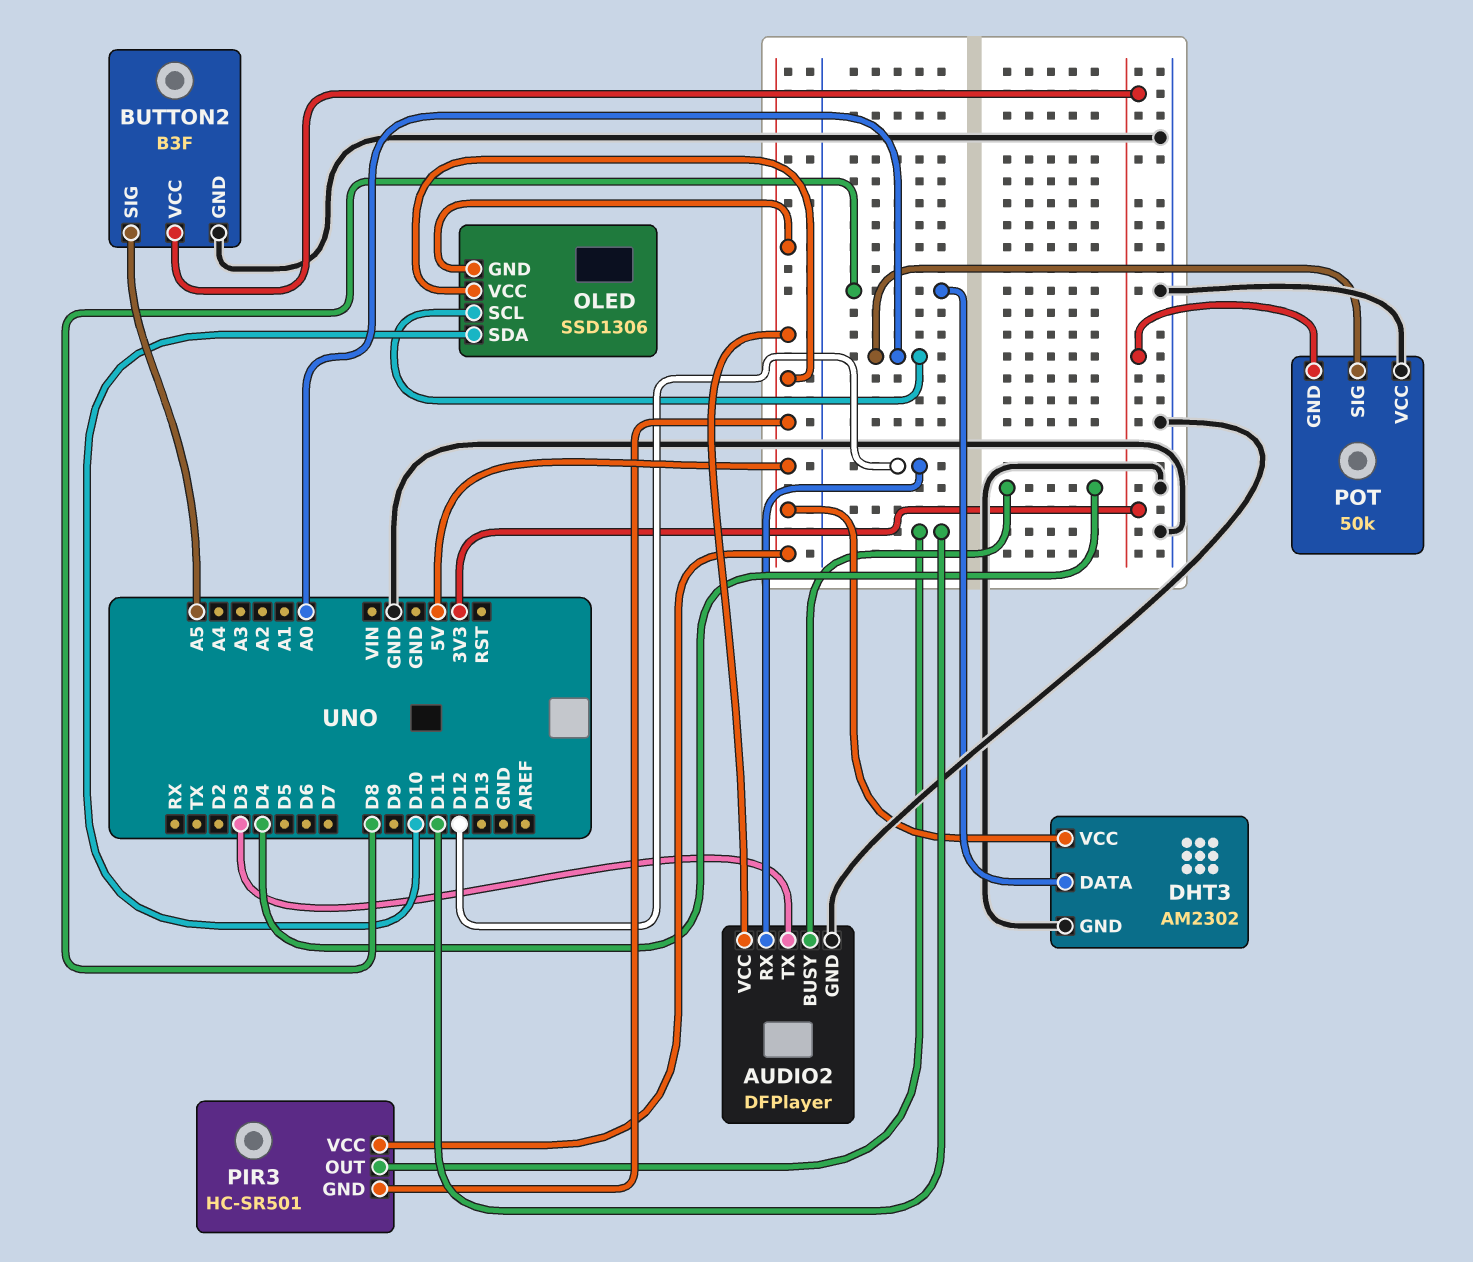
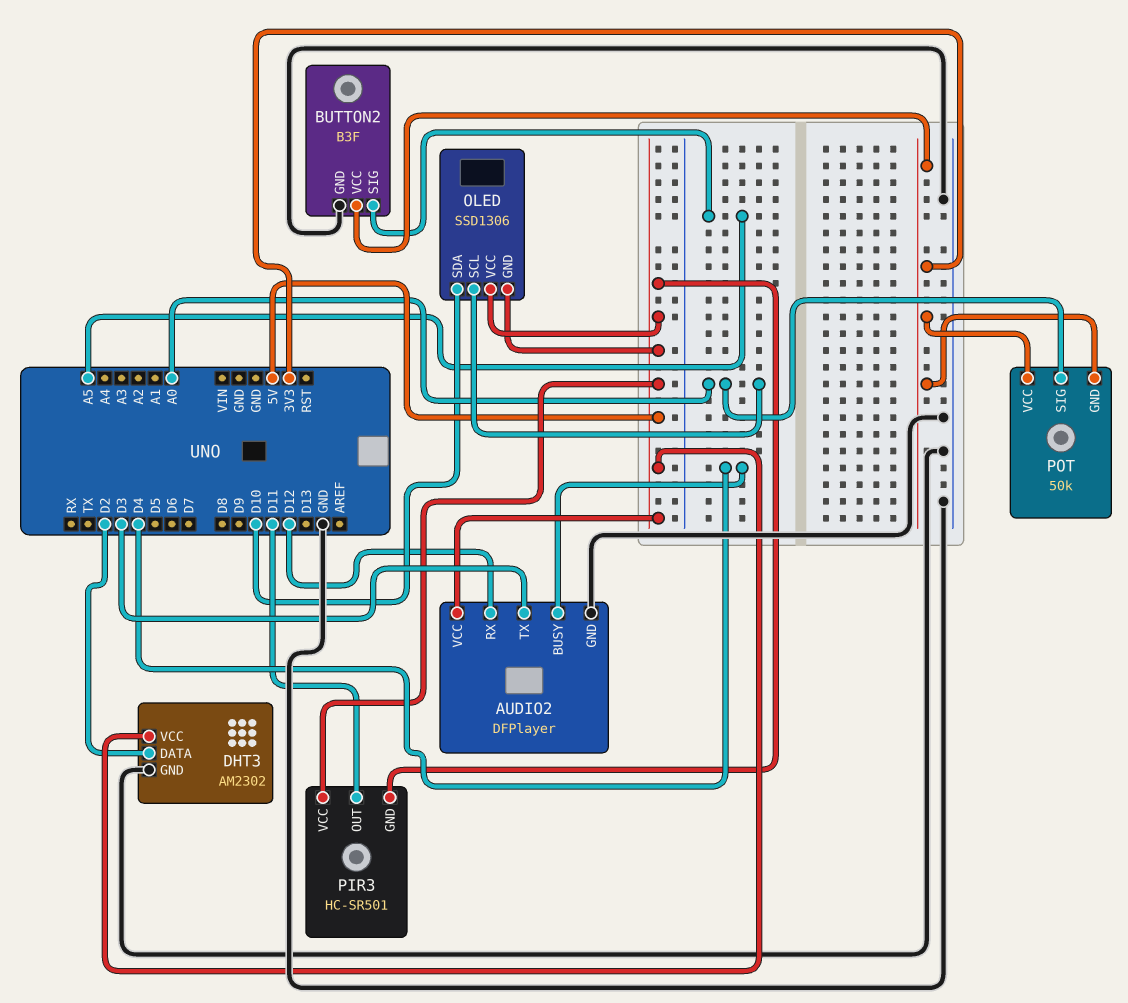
DHT3 pin DATA: D8 -> D2
POT pin VCC: GND -> 3V3

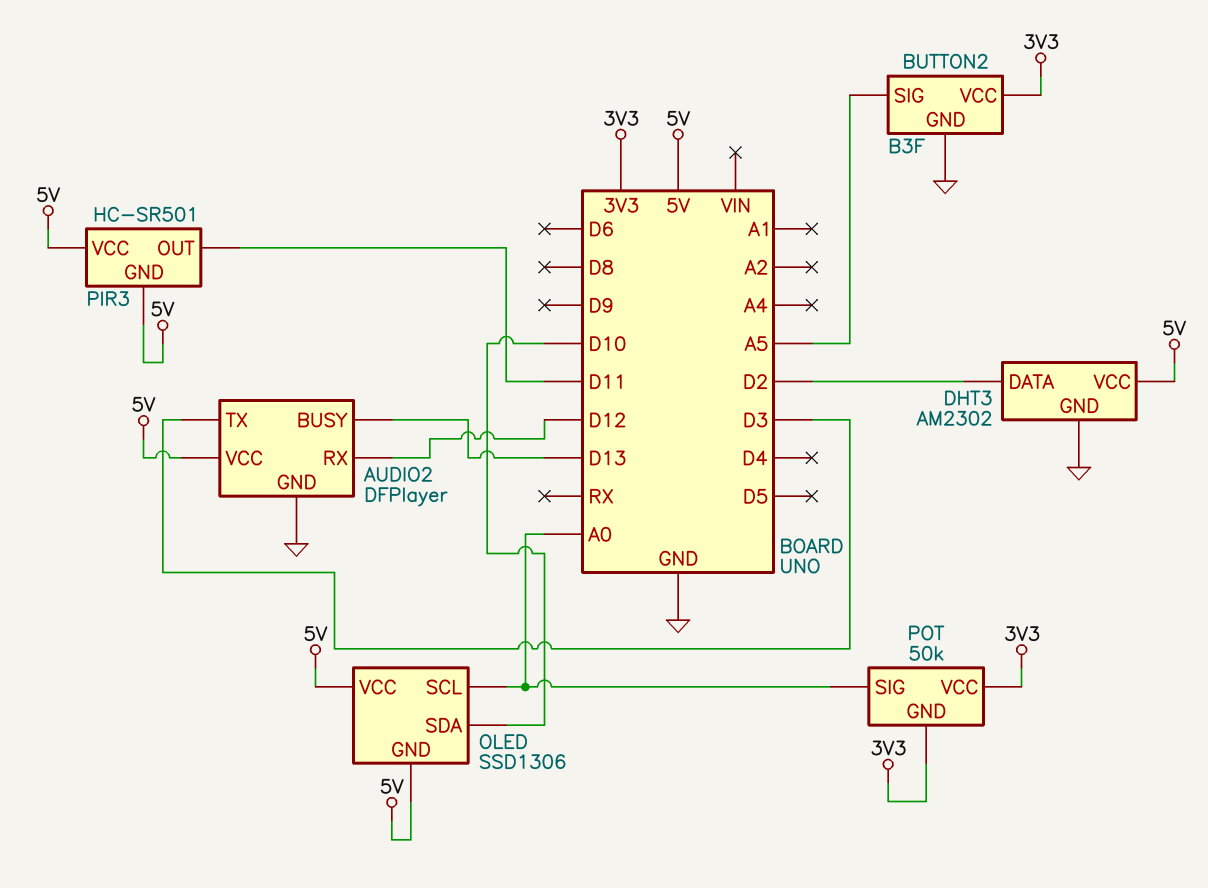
AUDIO2 pin BUSY: D4 -> D13

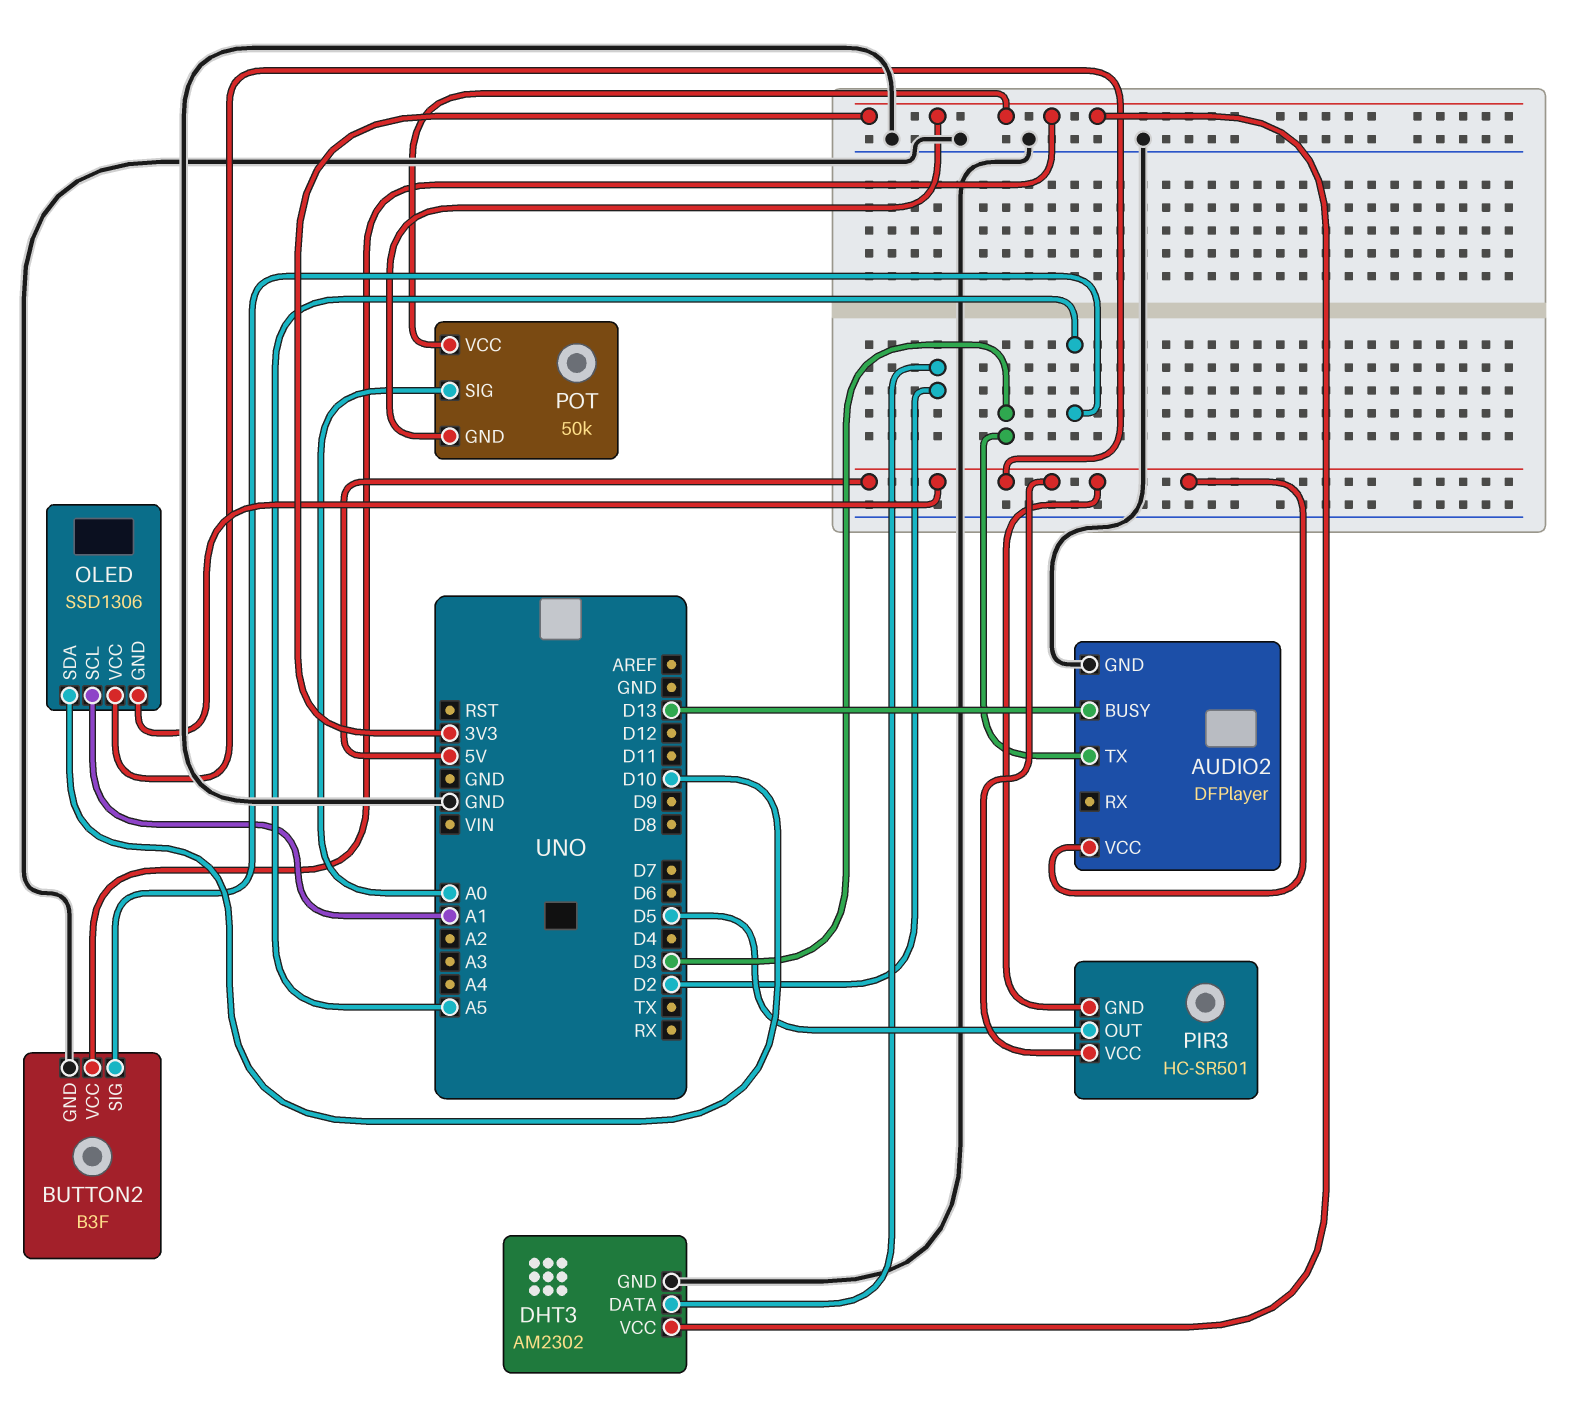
AUDIO2 pin RX: D12 -> none
DHT3 pin VCC: 5V -> 3V3
OLED pin SCL: A0 -> A1
PIR3 pin OUT: D11 -> D5

